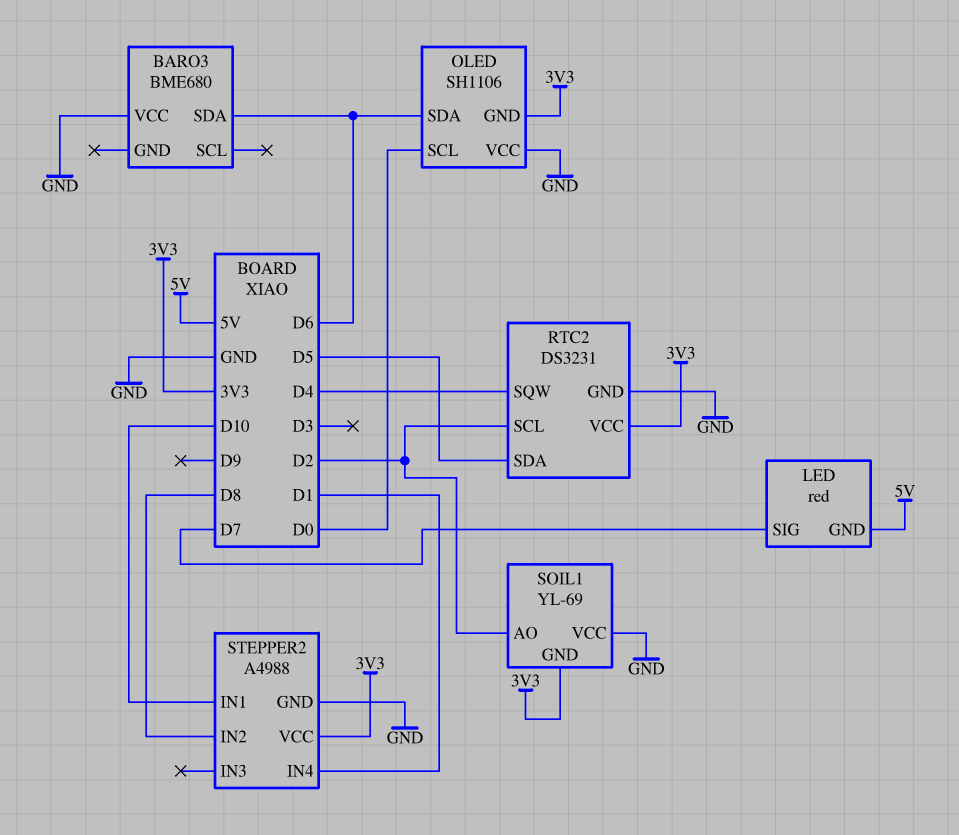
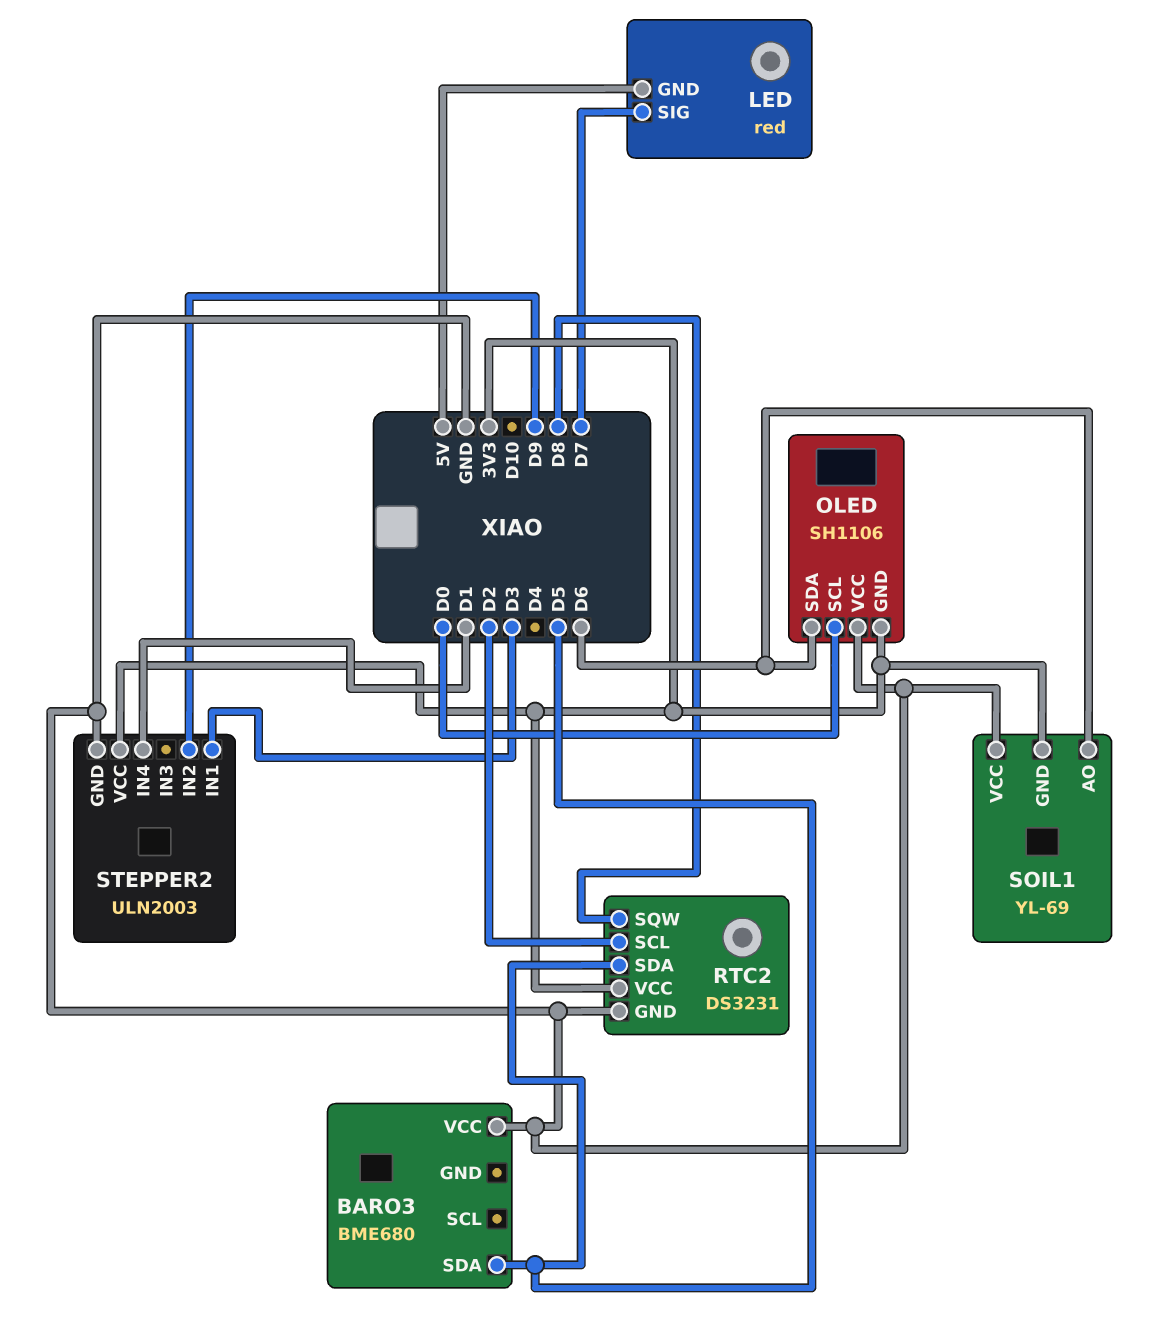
BARO3 pin SDA: D6 -> D5
RTC2 pin SQW: D4 -> D8
SOIL1 pin AO: D2 -> D6
STEPPER2: A4988 -> ULN2003
STEPPER2 pin IN1: D10 -> D3
STEPPER2 pin IN2: D8 -> D9

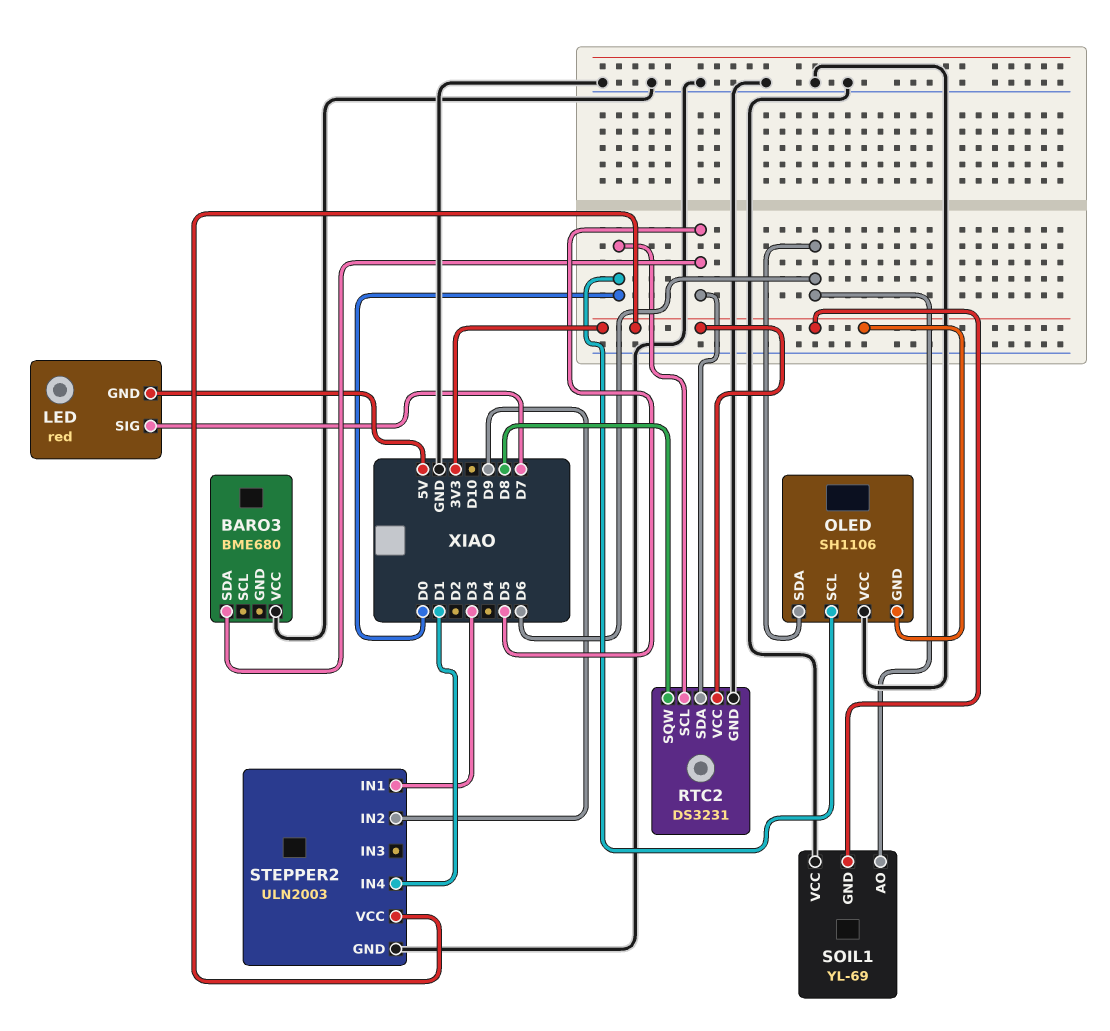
RTC2 pin SCL: D2 -> D0

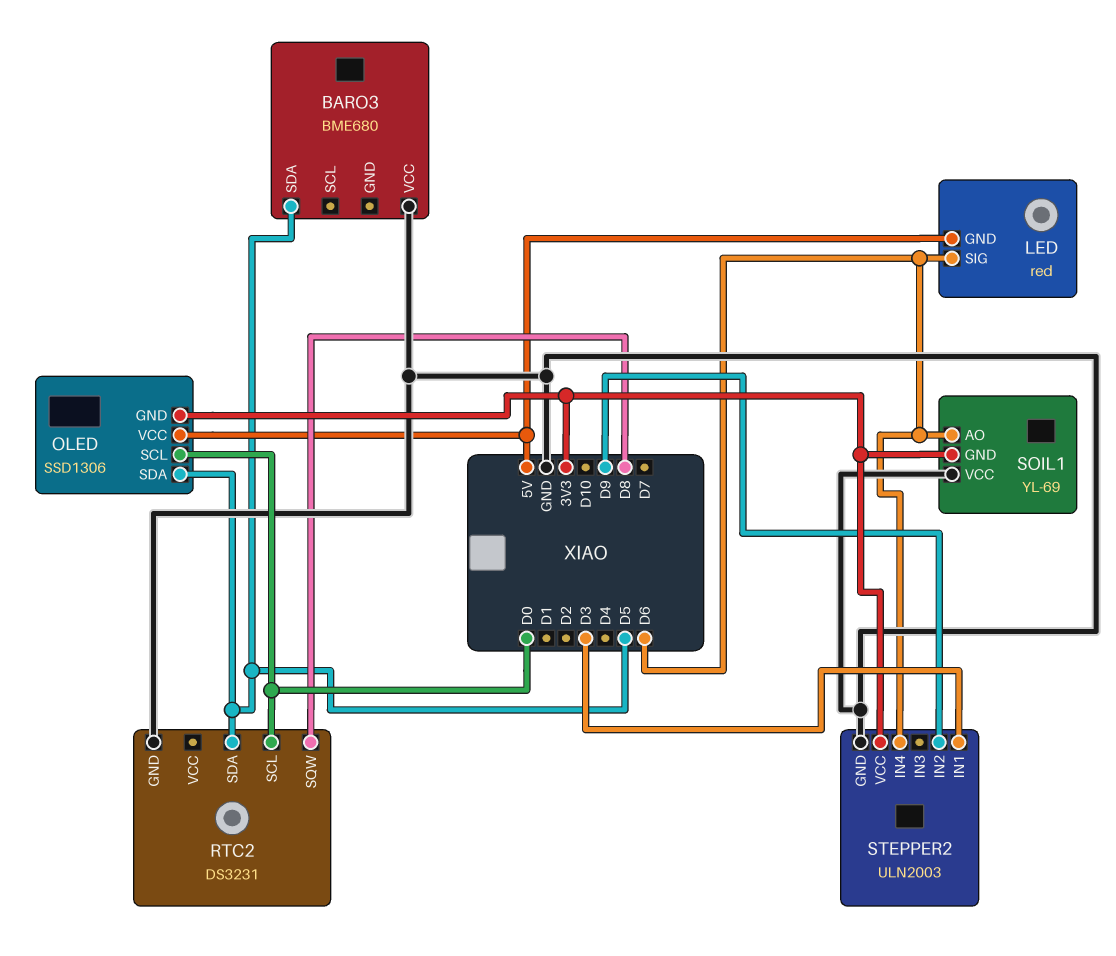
LED pin SIG: D7 -> D6
OLED: SH1106 -> SSD1306
OLED pin SDA: D6 -> D5
OLED pin VCC: GND -> 5V
RTC2 pin VCC: 3V3 -> none
STEPPER2 pin IN4: D1 -> D6

